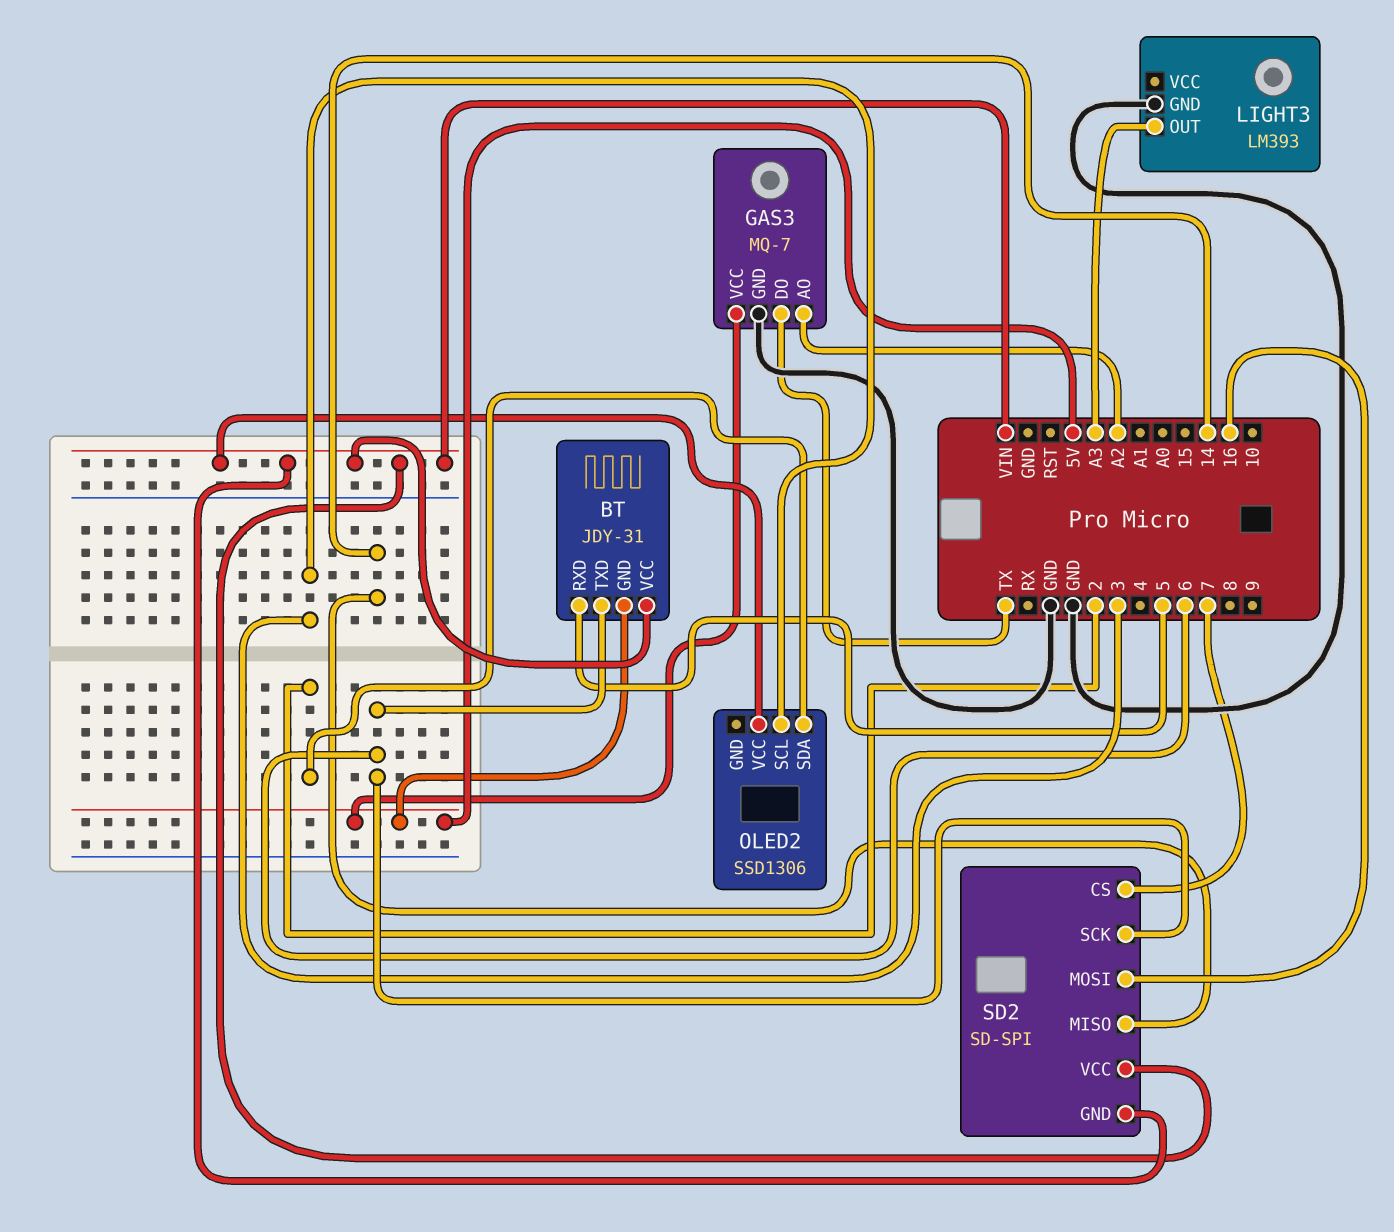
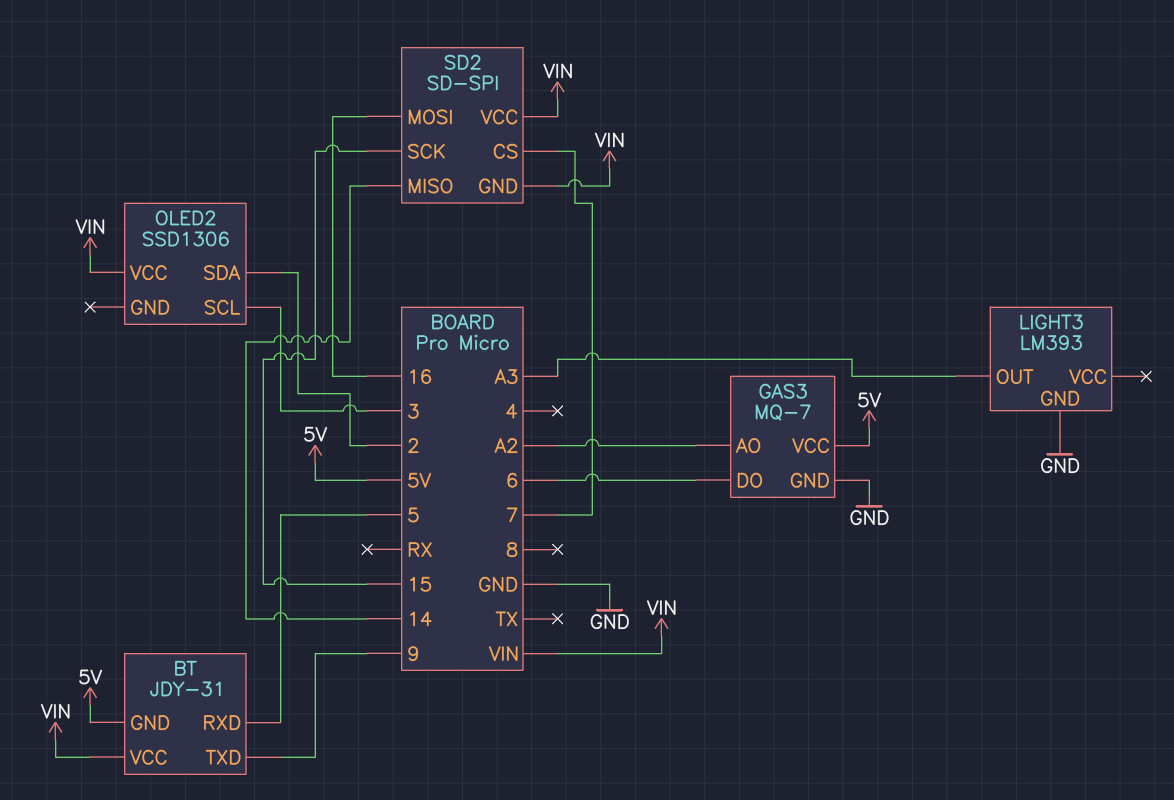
BT pin TXD: 6 -> 9
GAS3 pin DO: TX -> 6
SD2 pin SCK: 6 -> 15

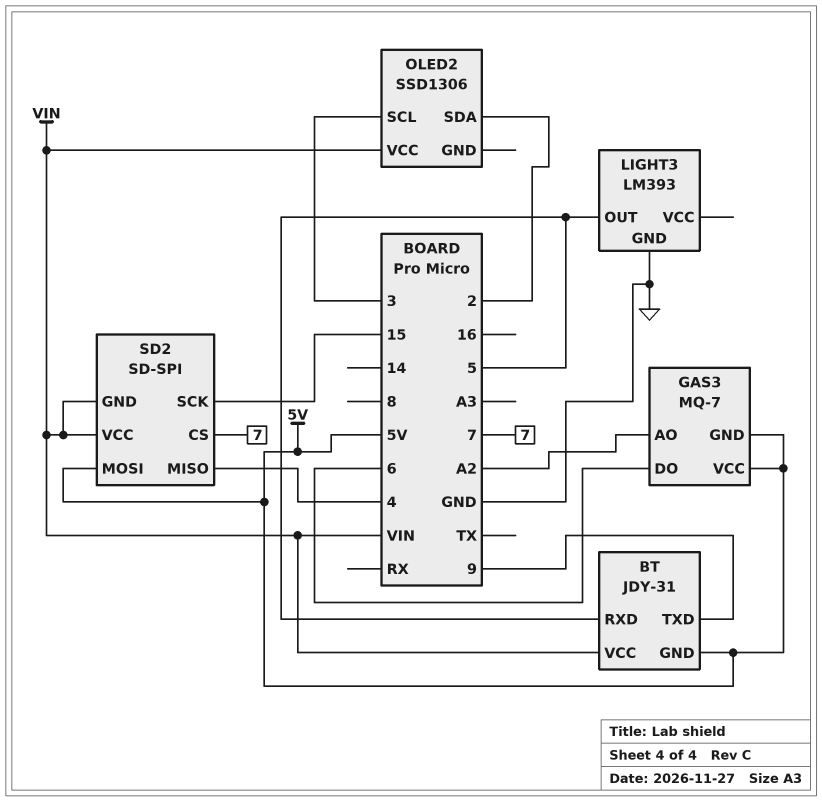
GAS3 pin GND: GND -> 5V
LIGHT3 pin OUT: A3 -> 5
SD2 pin MISO: 14 -> 4
SD2 pin MOSI: 16 -> 5V

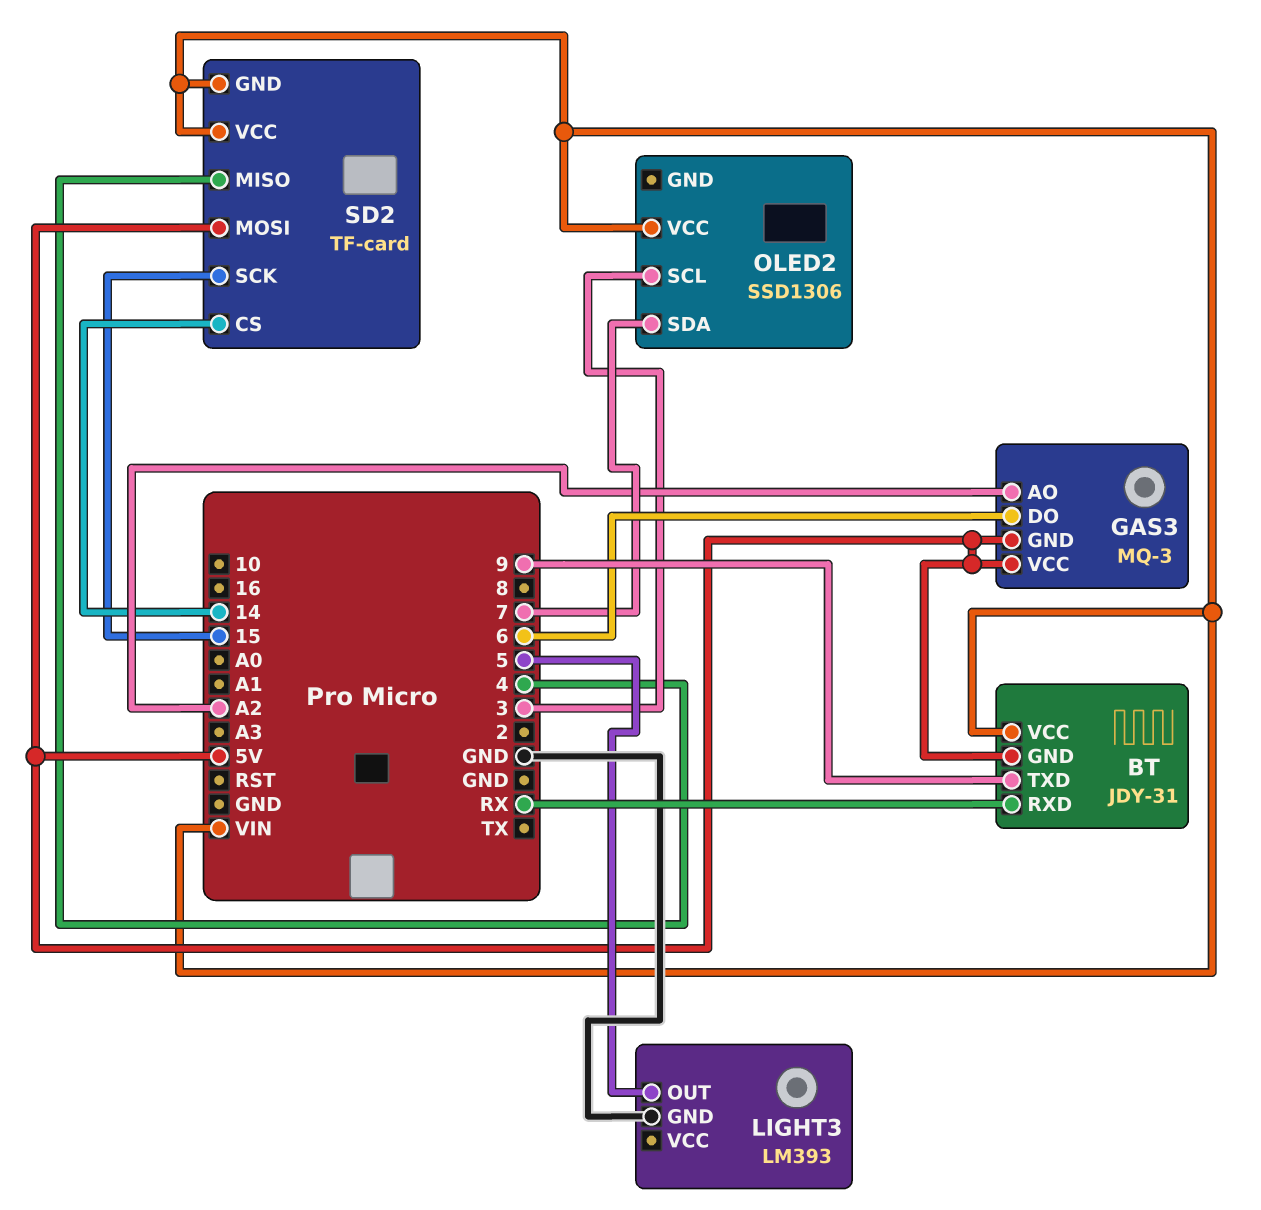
BT pin RXD: 5 -> RX
GAS3: MQ-7 -> MQ-3
OLED2 pin SDA: 2 -> 7
SD2: SD-SPI -> TF-card
SD2 pin CS: 7 -> 14

